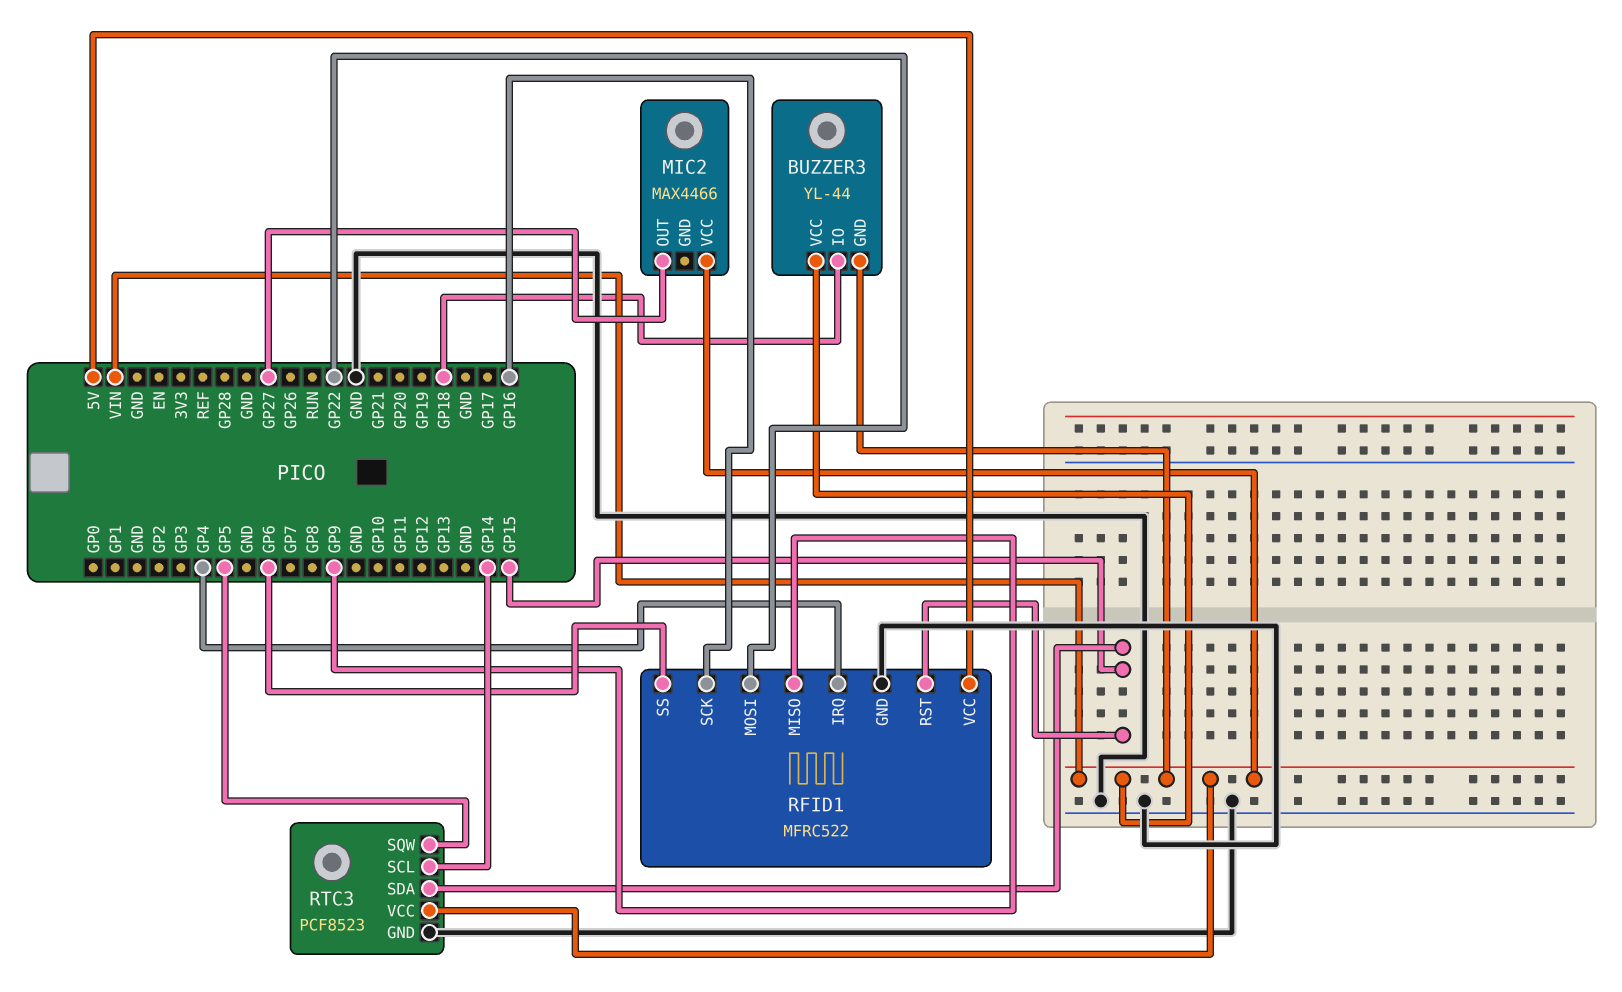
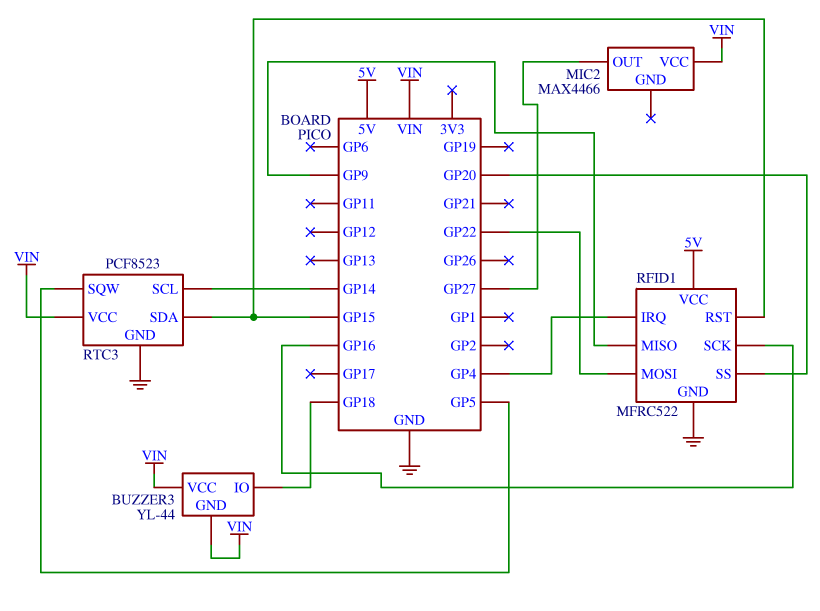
RFID1 pin SS: GP6 -> GP20

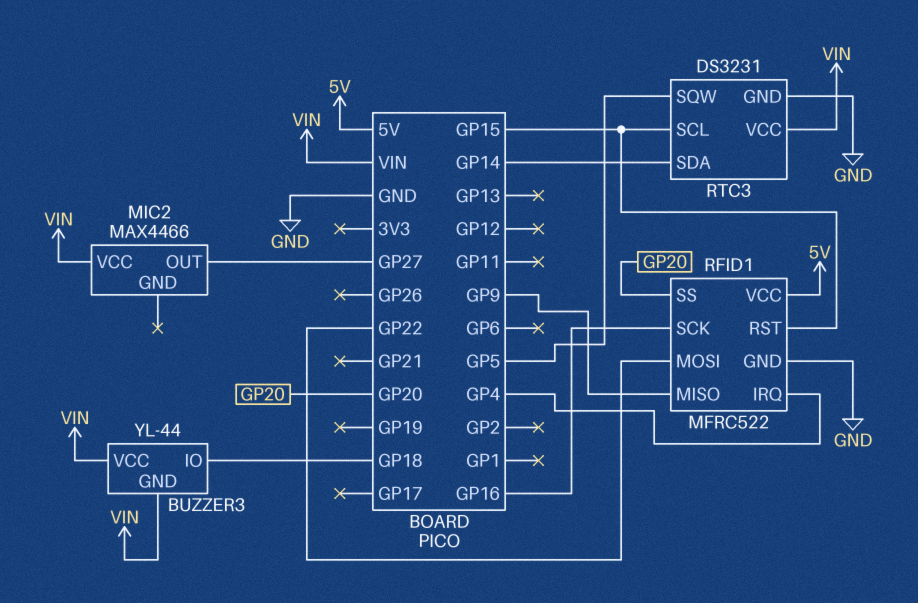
RTC3: PCF8523 -> DS3231
RTC3 pin SCL: GP14 -> GP15
RTC3 pin SDA: GP15 -> GP14

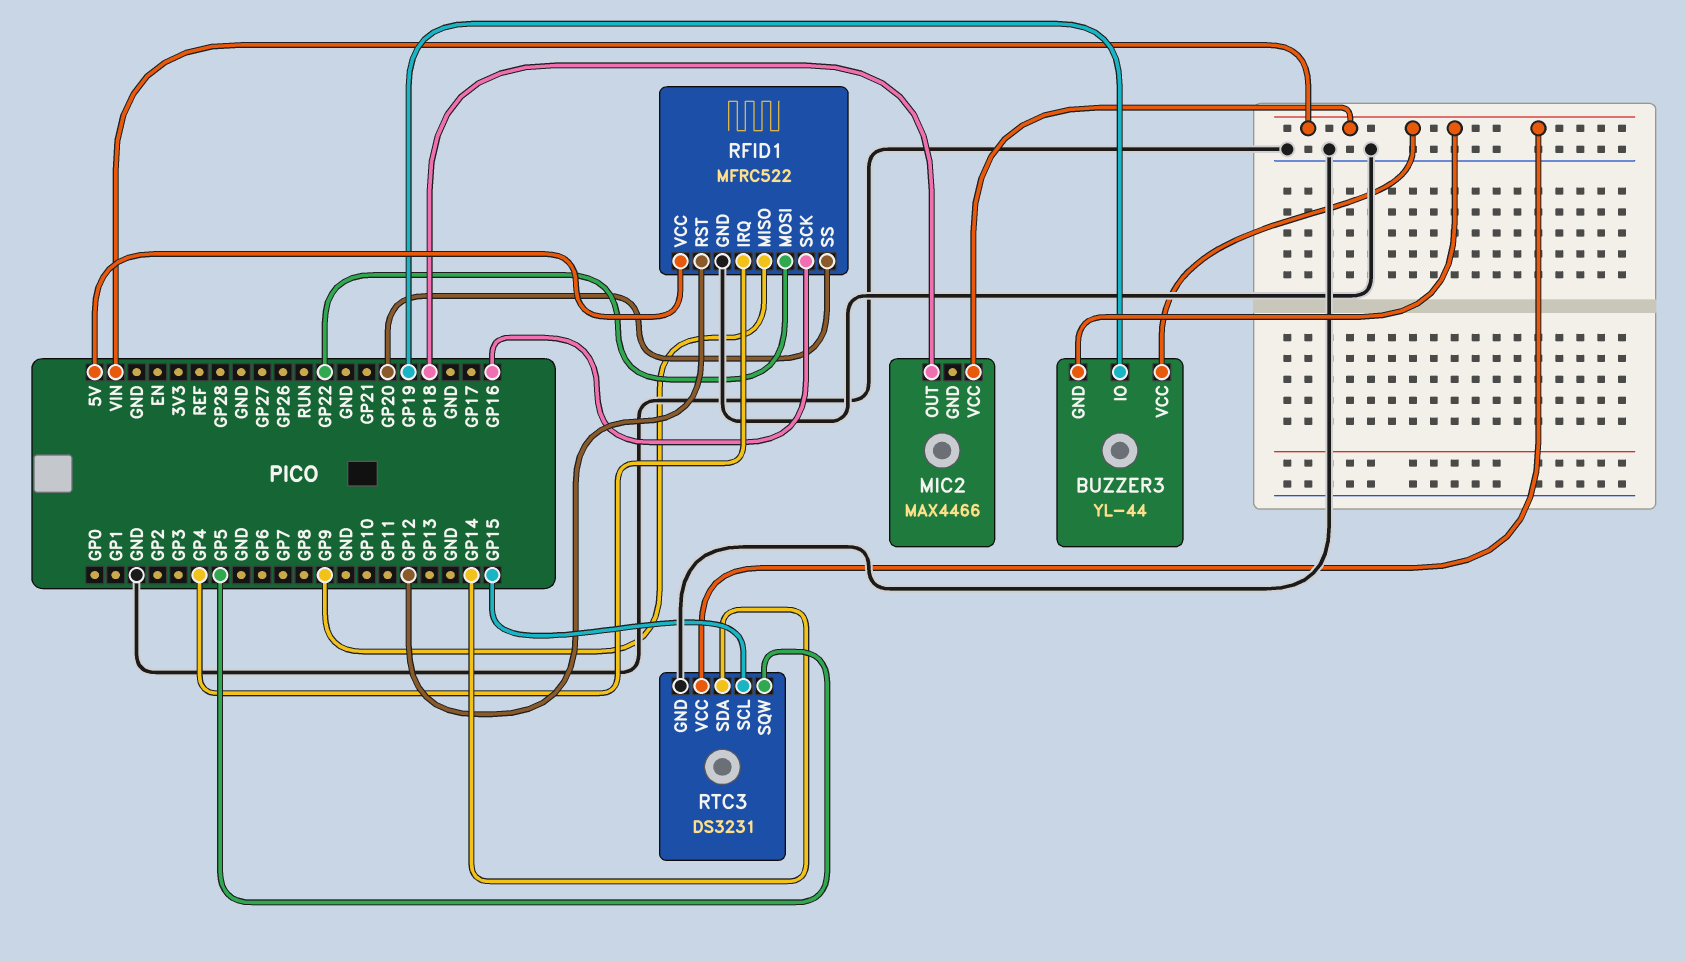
BUZZER3 pin IO: GP18 -> GP19
MIC2 pin OUT: GP27 -> GP18
RFID1 pin RST: GP15 -> GP12

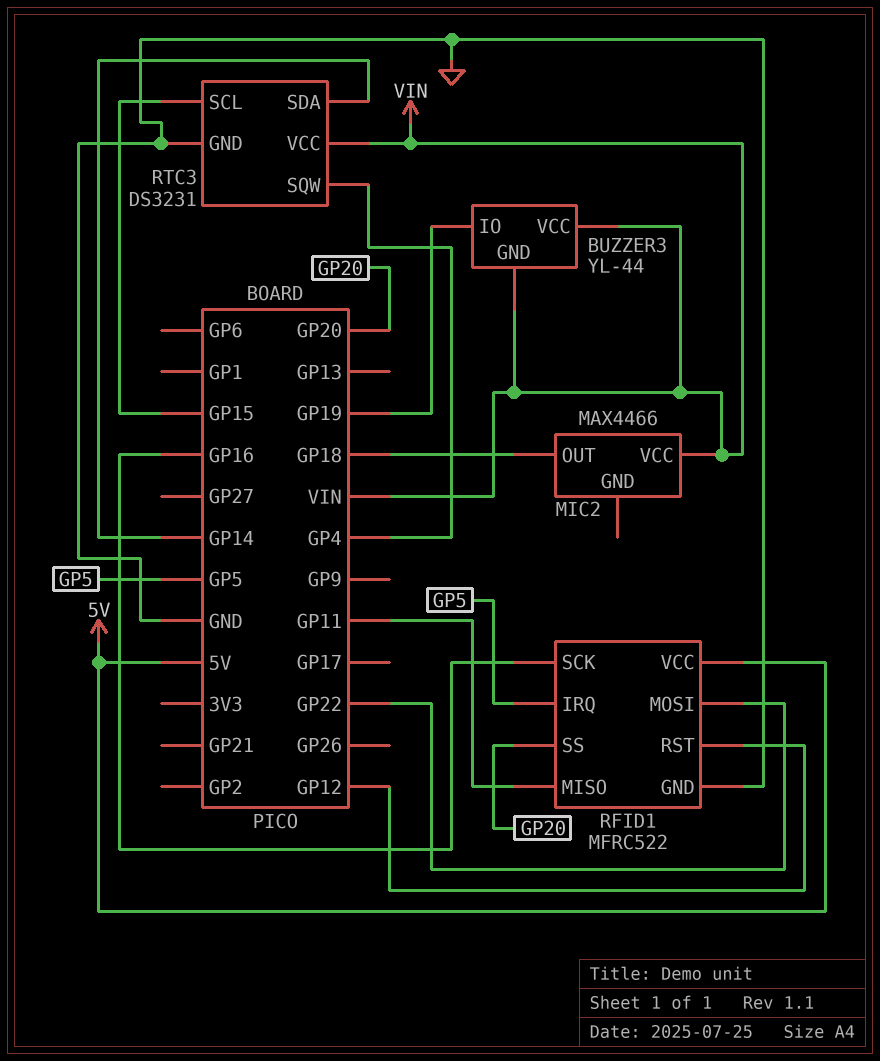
RFID1 pin IRQ: GP4 -> GP5
RFID1 pin MISO: GP9 -> GP11
RTC3 pin SQW: GP5 -> GP4

